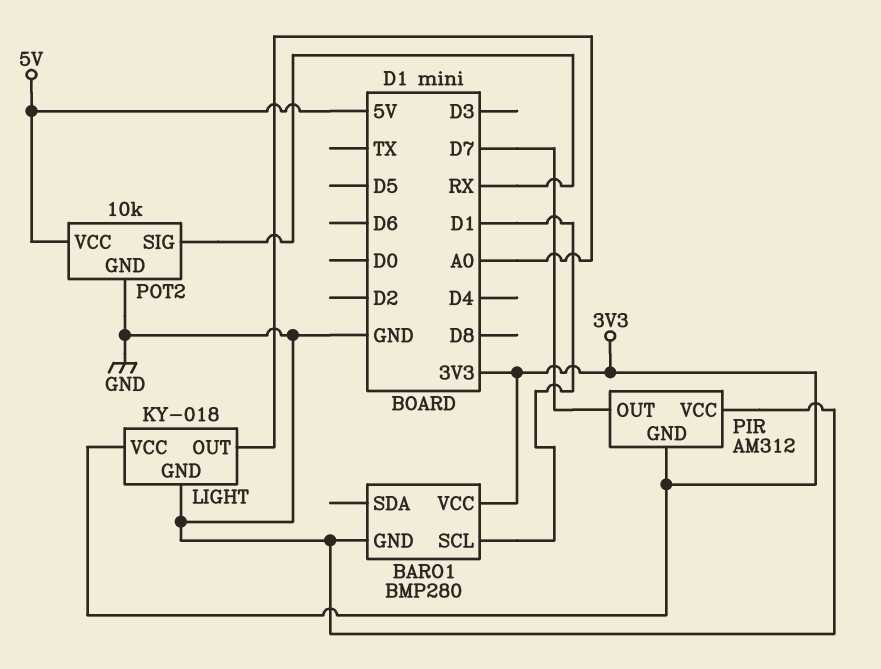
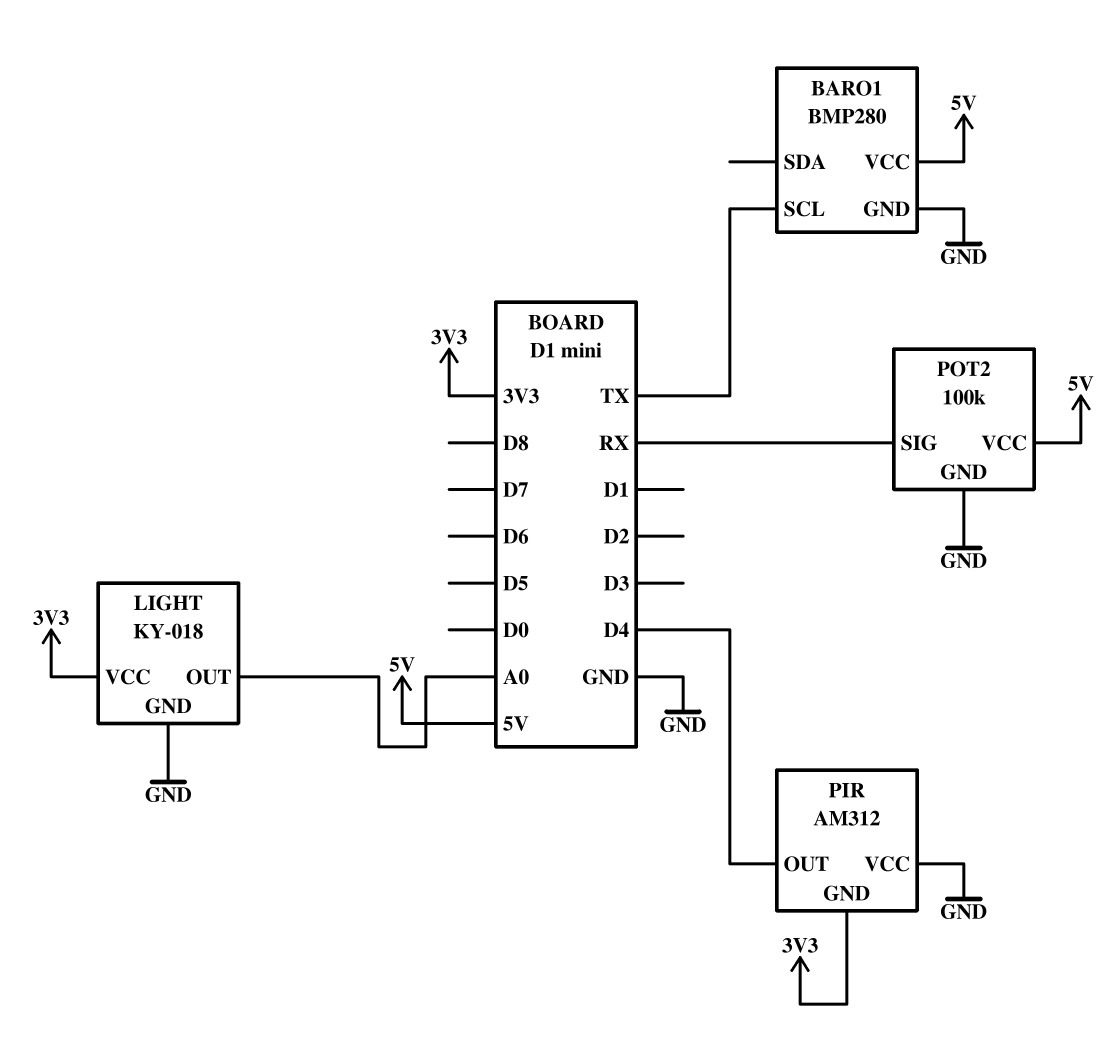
BARO1 pin SCL: D1 -> TX
BARO1 pin VCC: 3V3 -> 5V
PIR pin OUT: D7 -> D4
POT2: 10k -> 100k

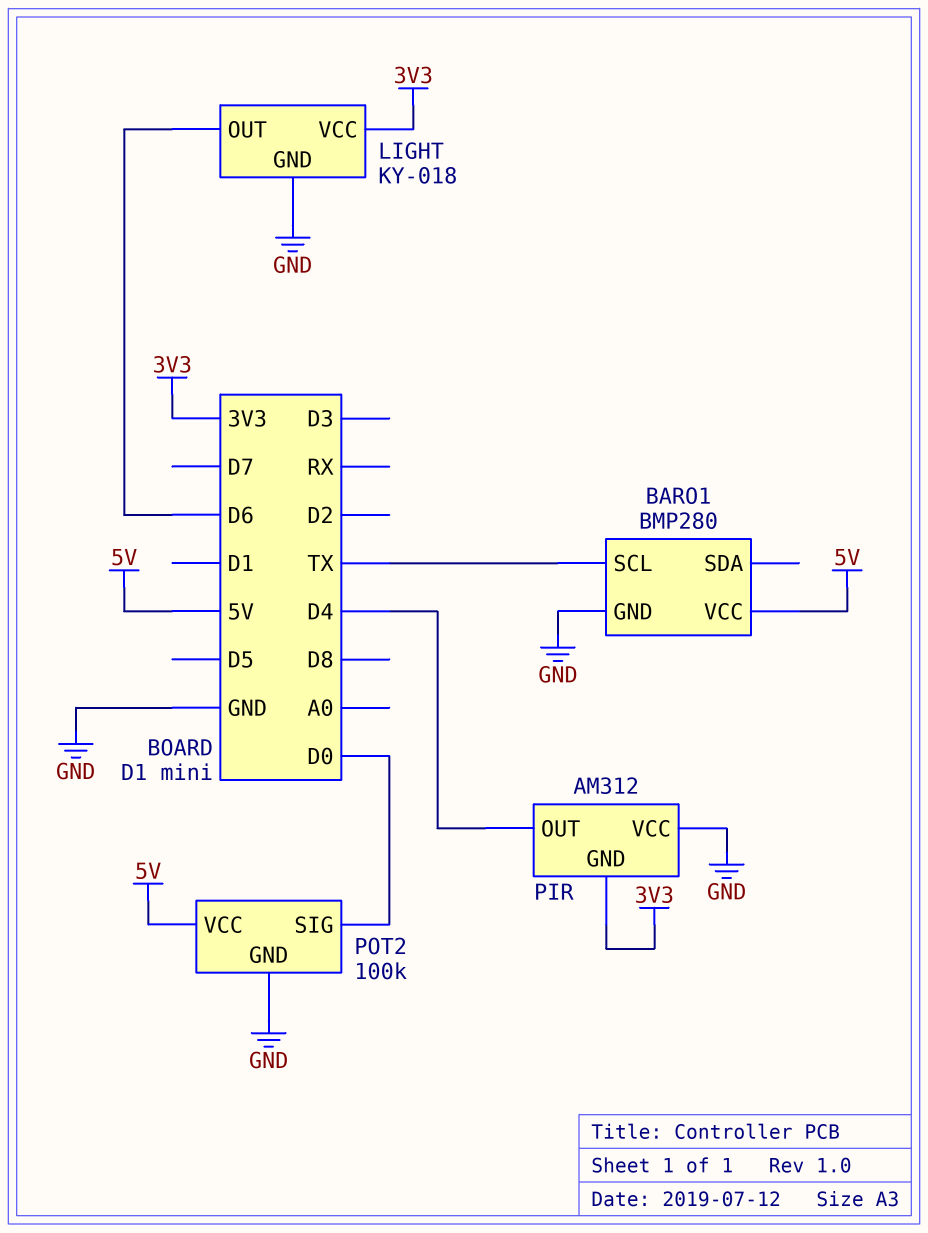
LIGHT pin OUT: A0 -> D6
POT2 pin SIG: RX -> D0

